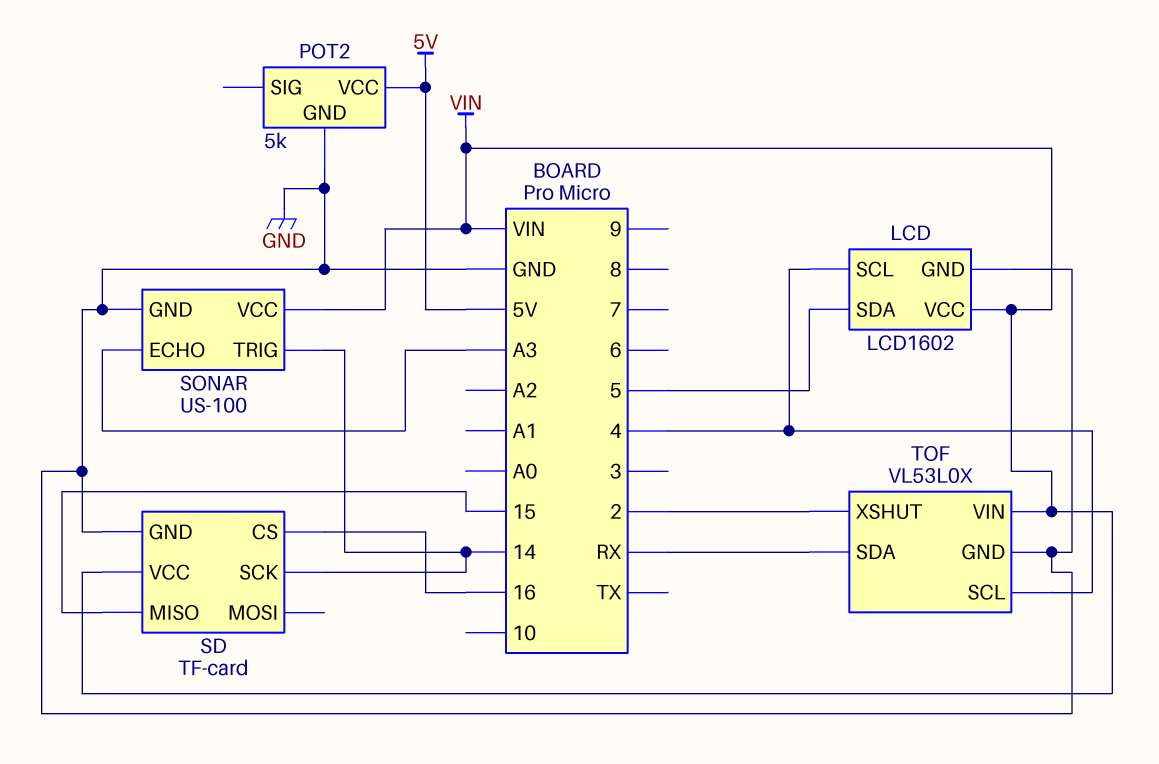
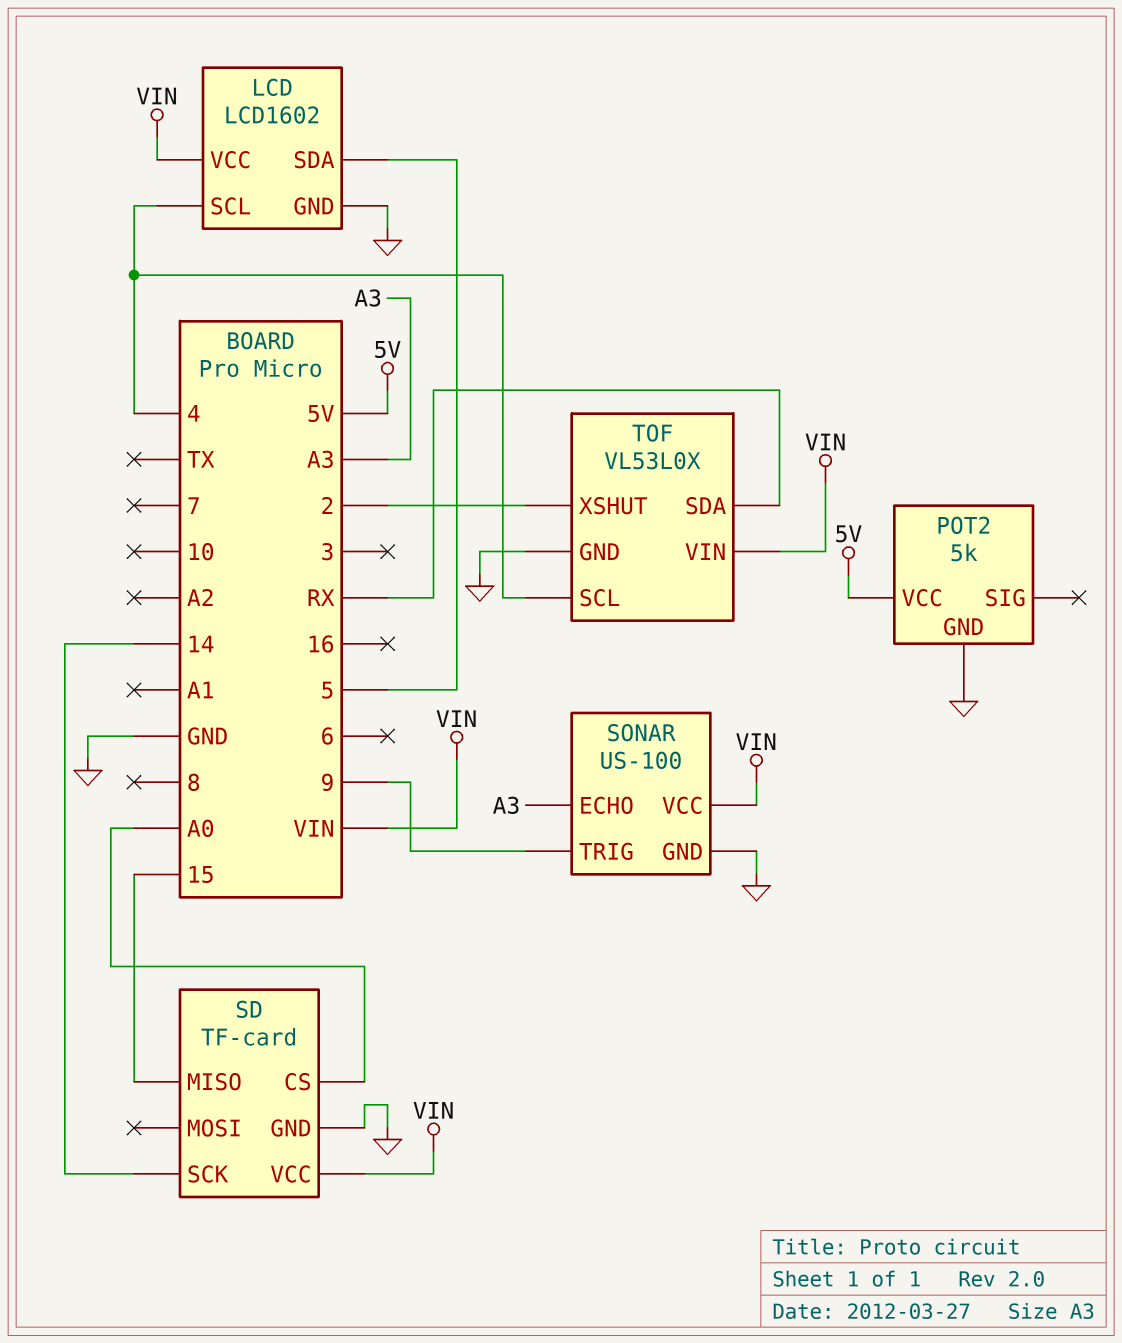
SD pin CS: 16 -> A0
SONAR pin TRIG: 14 -> 9

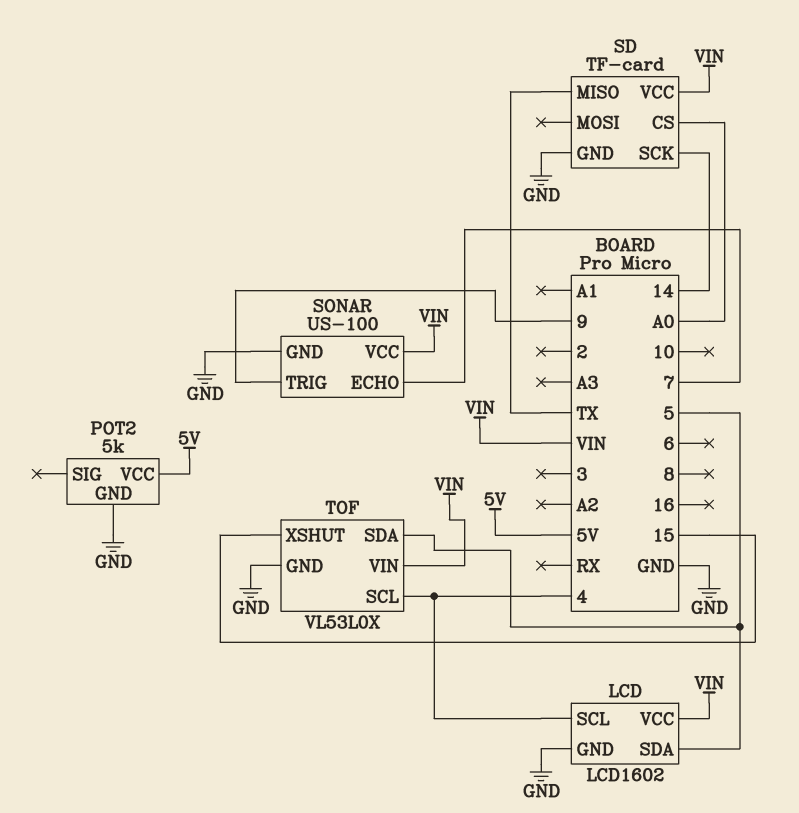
SD pin MISO: 15 -> TX
SONAR pin ECHO: A3 -> 7
TOF pin SDA: RX -> 5
TOF pin XSHUT: 2 -> 15

